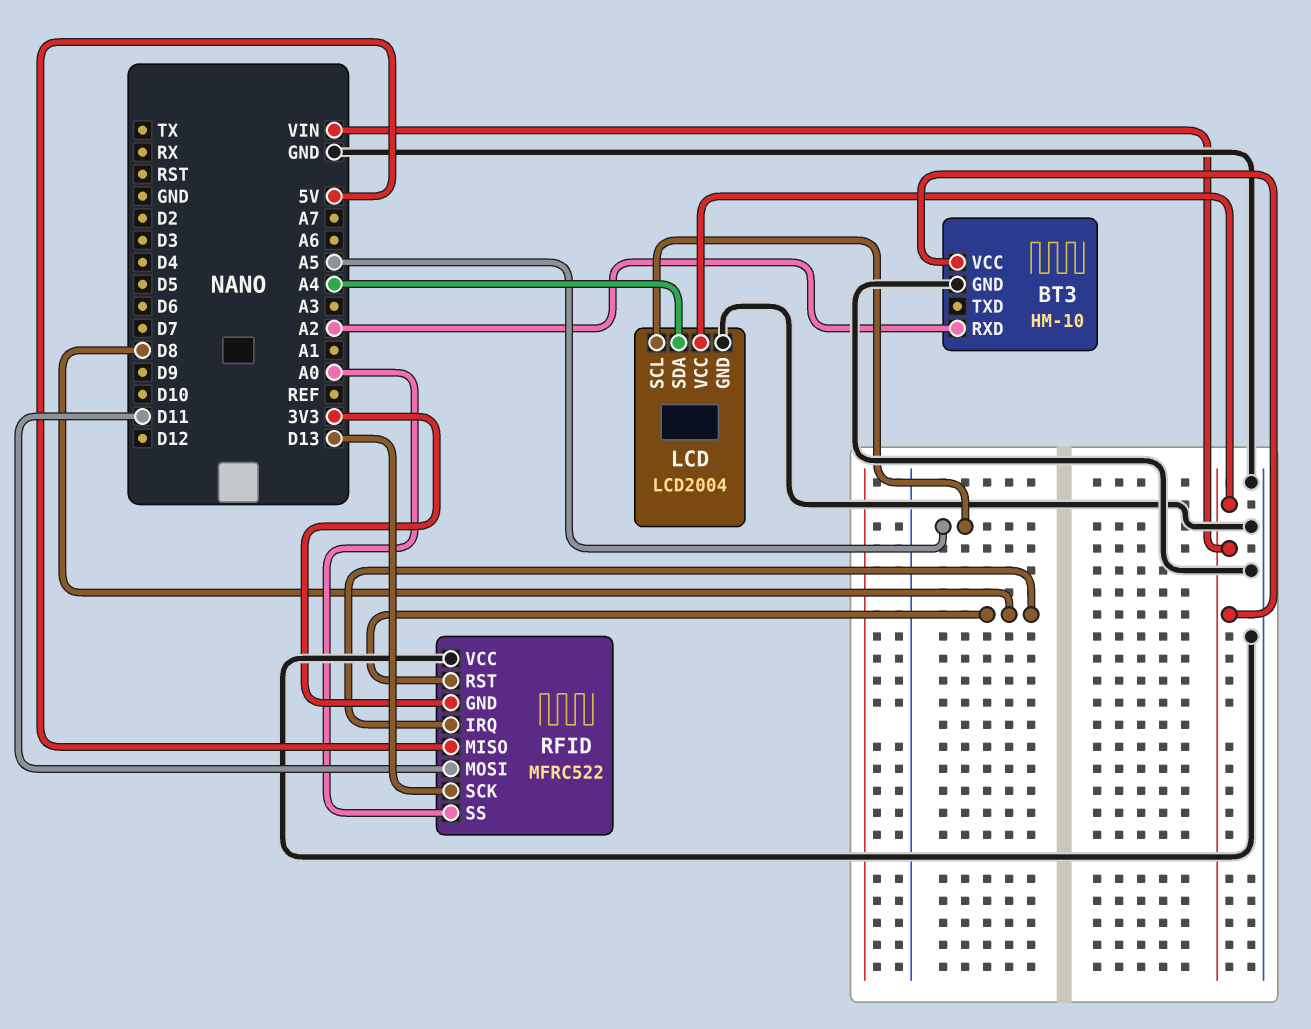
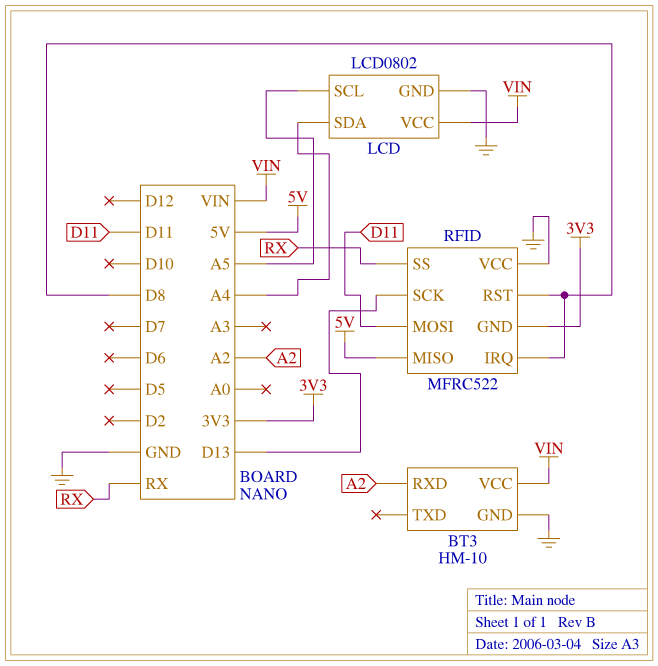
LCD: LCD2004 -> LCD0802
RFID pin SS: A0 -> RX

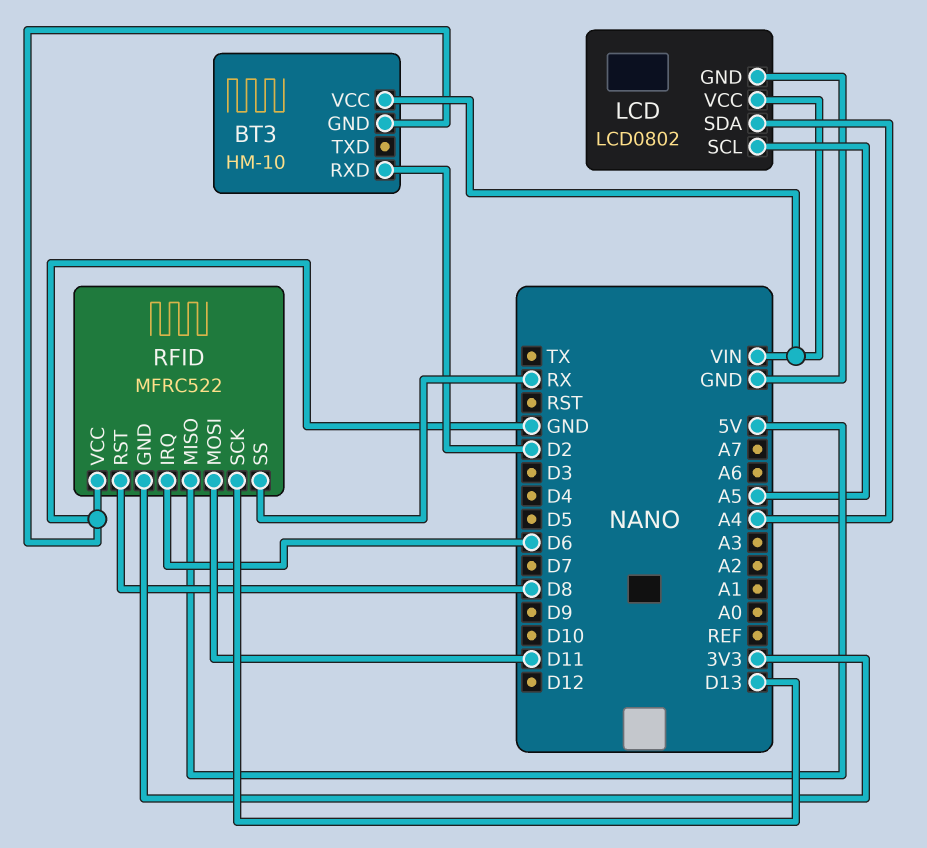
BT3 pin RXD: A2 -> D2
RFID pin IRQ: D8 -> D6

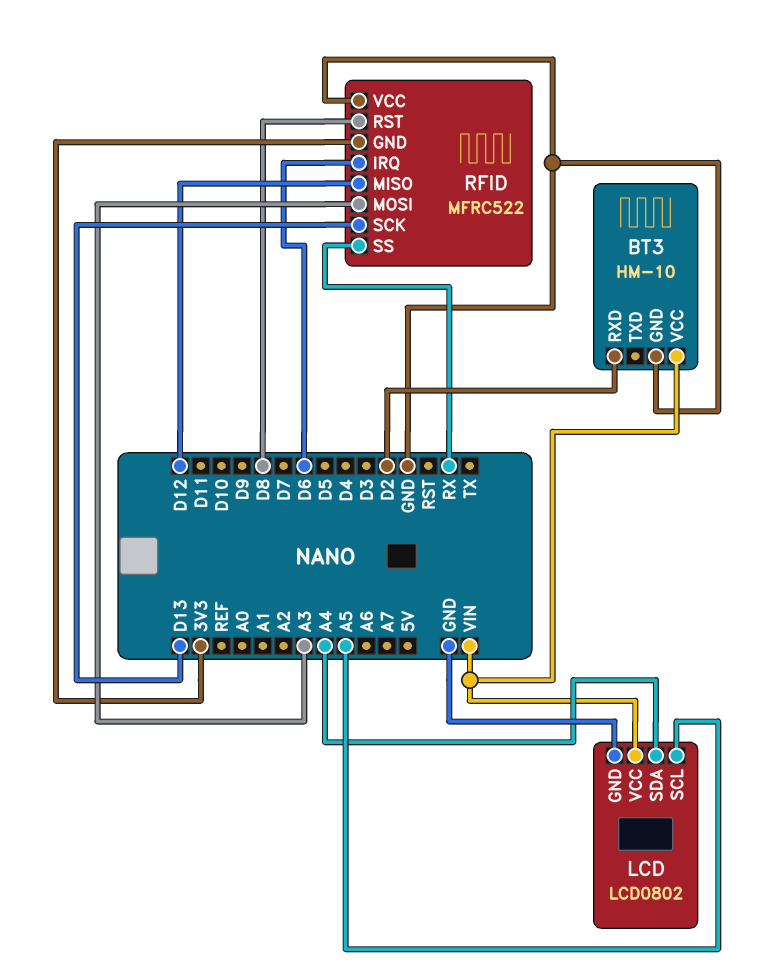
RFID pin MISO: 5V -> D12
RFID pin MOSI: D11 -> A3

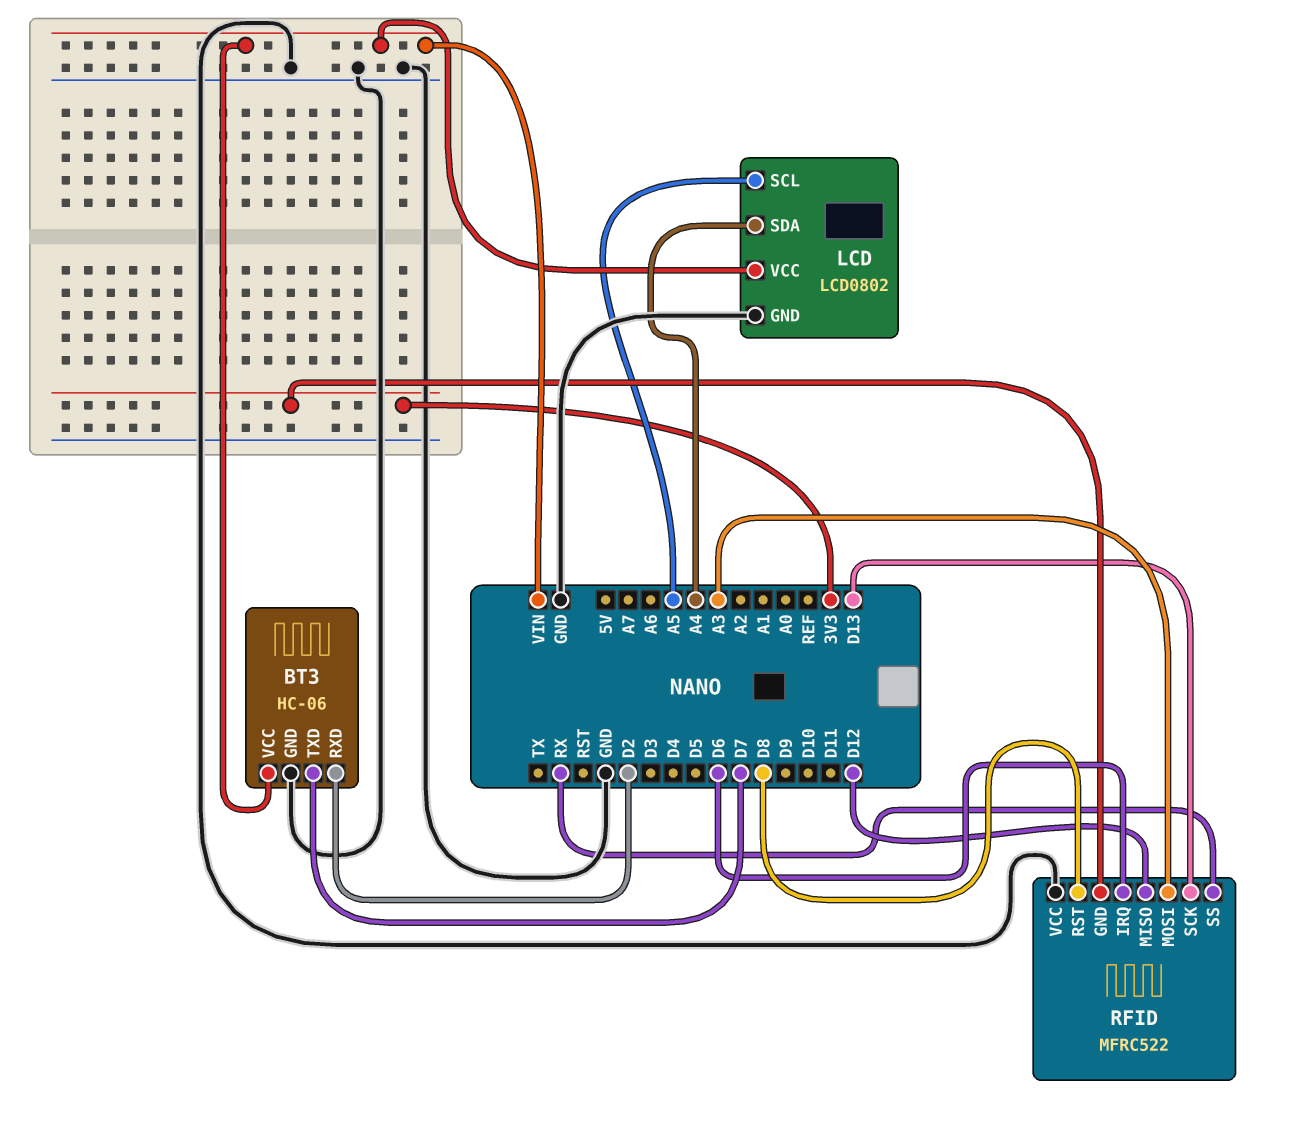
BT3: HM-10 -> HC-06
BT3 pin TXD: none -> D7

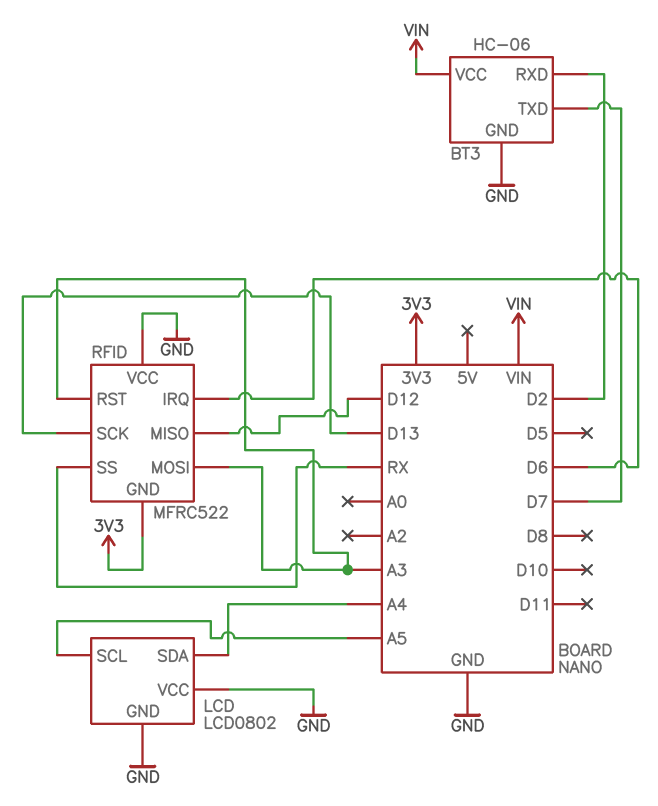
LCD pin VCC: VIN -> GND
RFID pin RST: D8 -> A3

